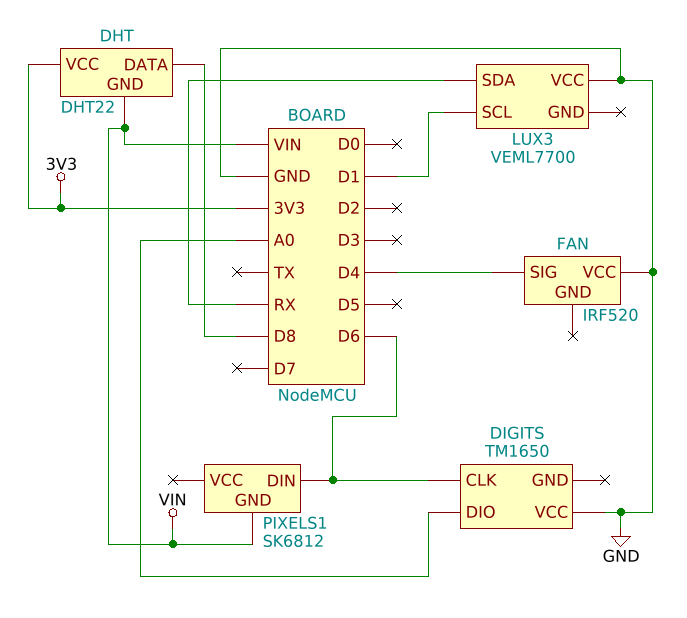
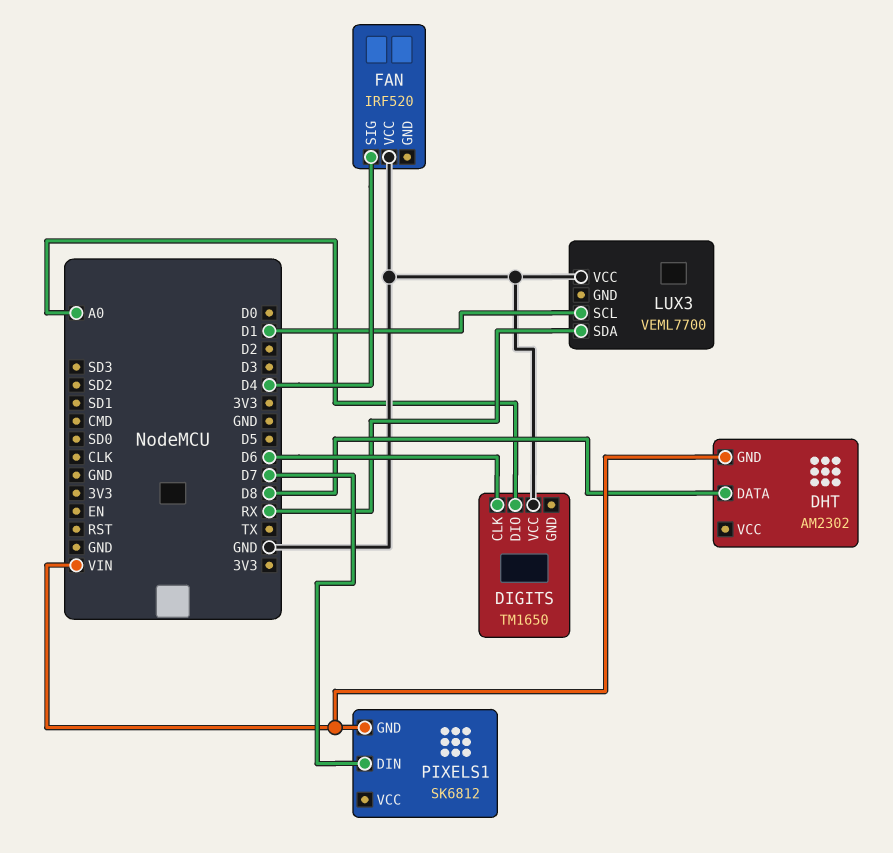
DHT: DHT22 -> AM2302
DHT pin VCC: 3V3 -> none
PIXELS1 pin DIN: D6 -> D7

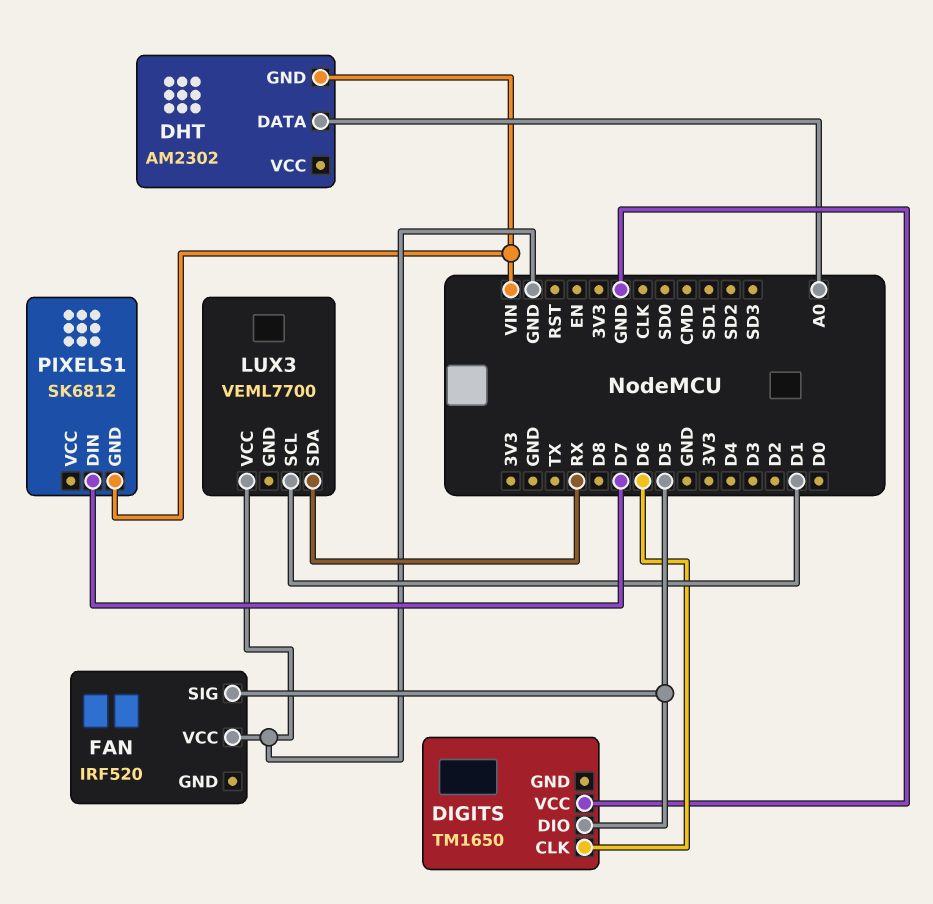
DHT pin DATA: D8 -> A0
DIGITS pin DIO: A0 -> D5
FAN pin SIG: D4 -> D5

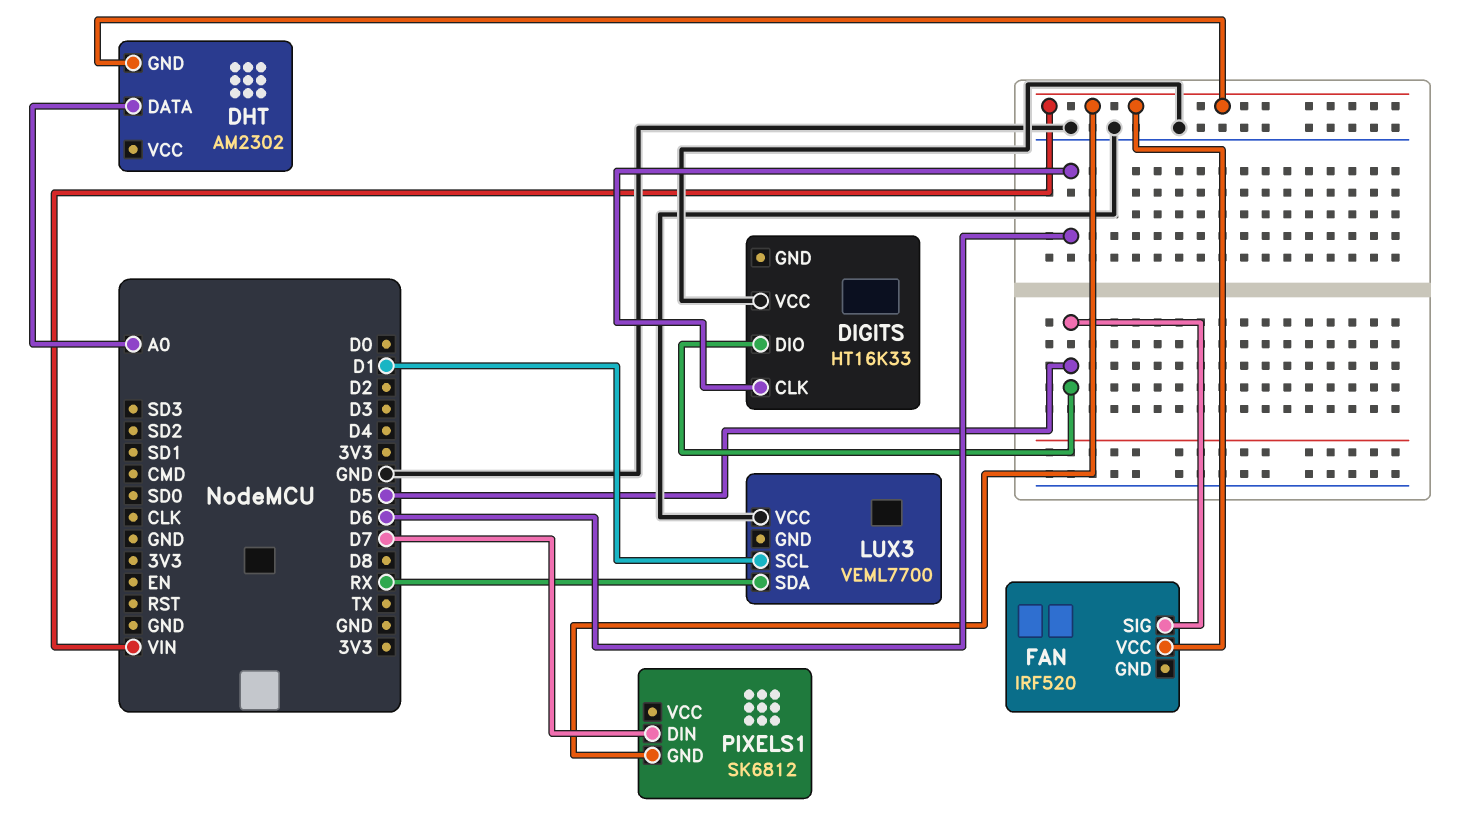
DIGITS: TM1650 -> HT16K33
FAN pin VCC: GND -> VIN

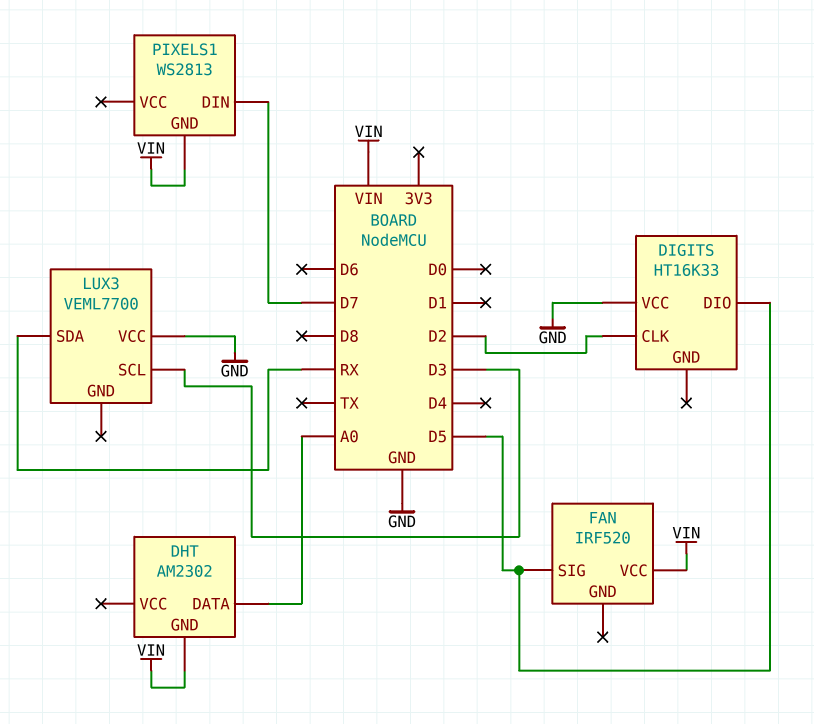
DIGITS pin CLK: D6 -> D2
LUX3 pin SCL: D1 -> D3
PIXELS1: SK6812 -> WS2813

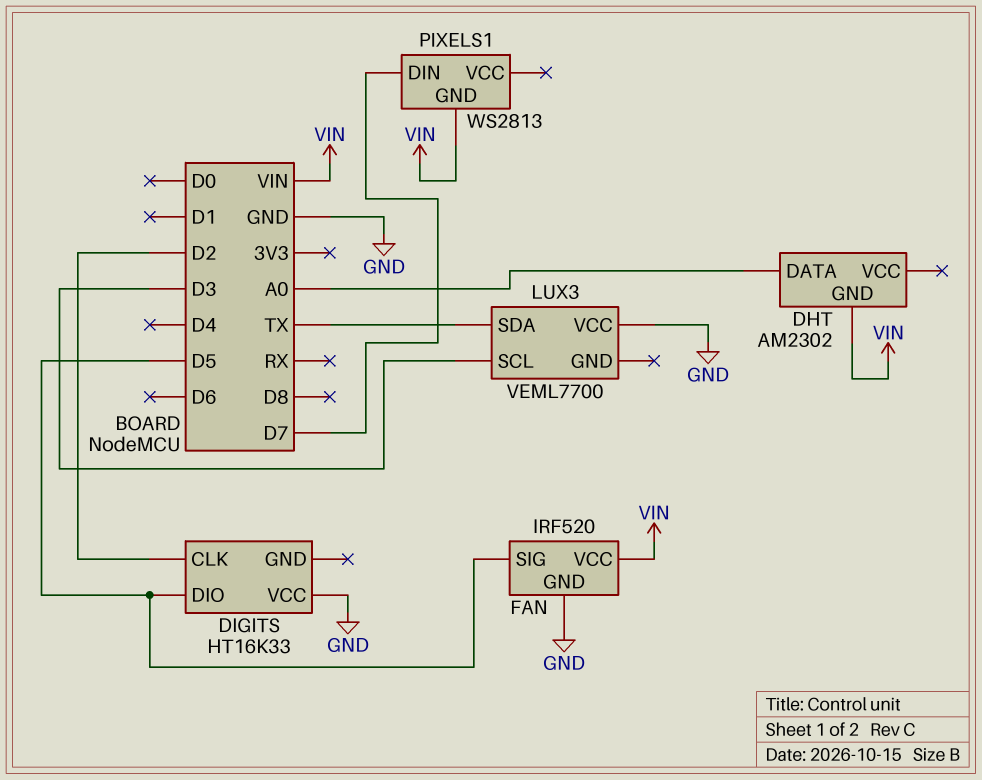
FAN pin GND: none -> GND
LUX3 pin SDA: RX -> TX

